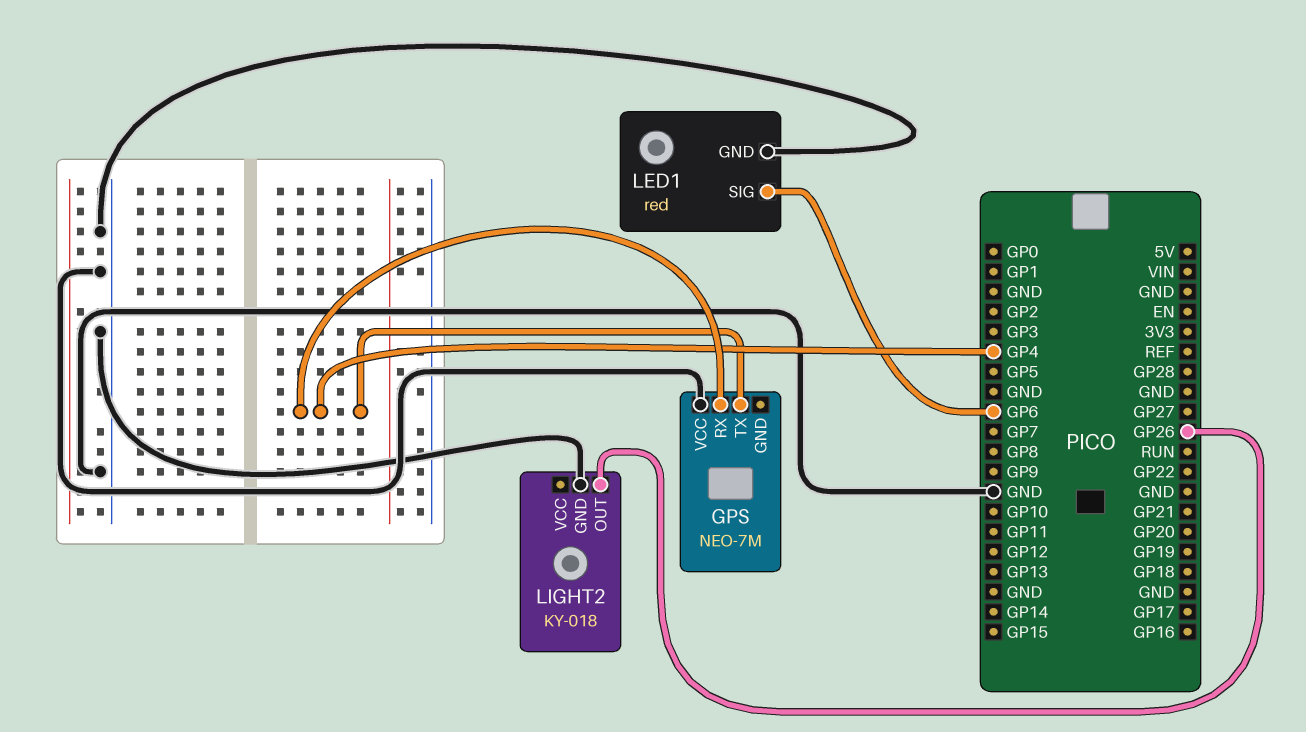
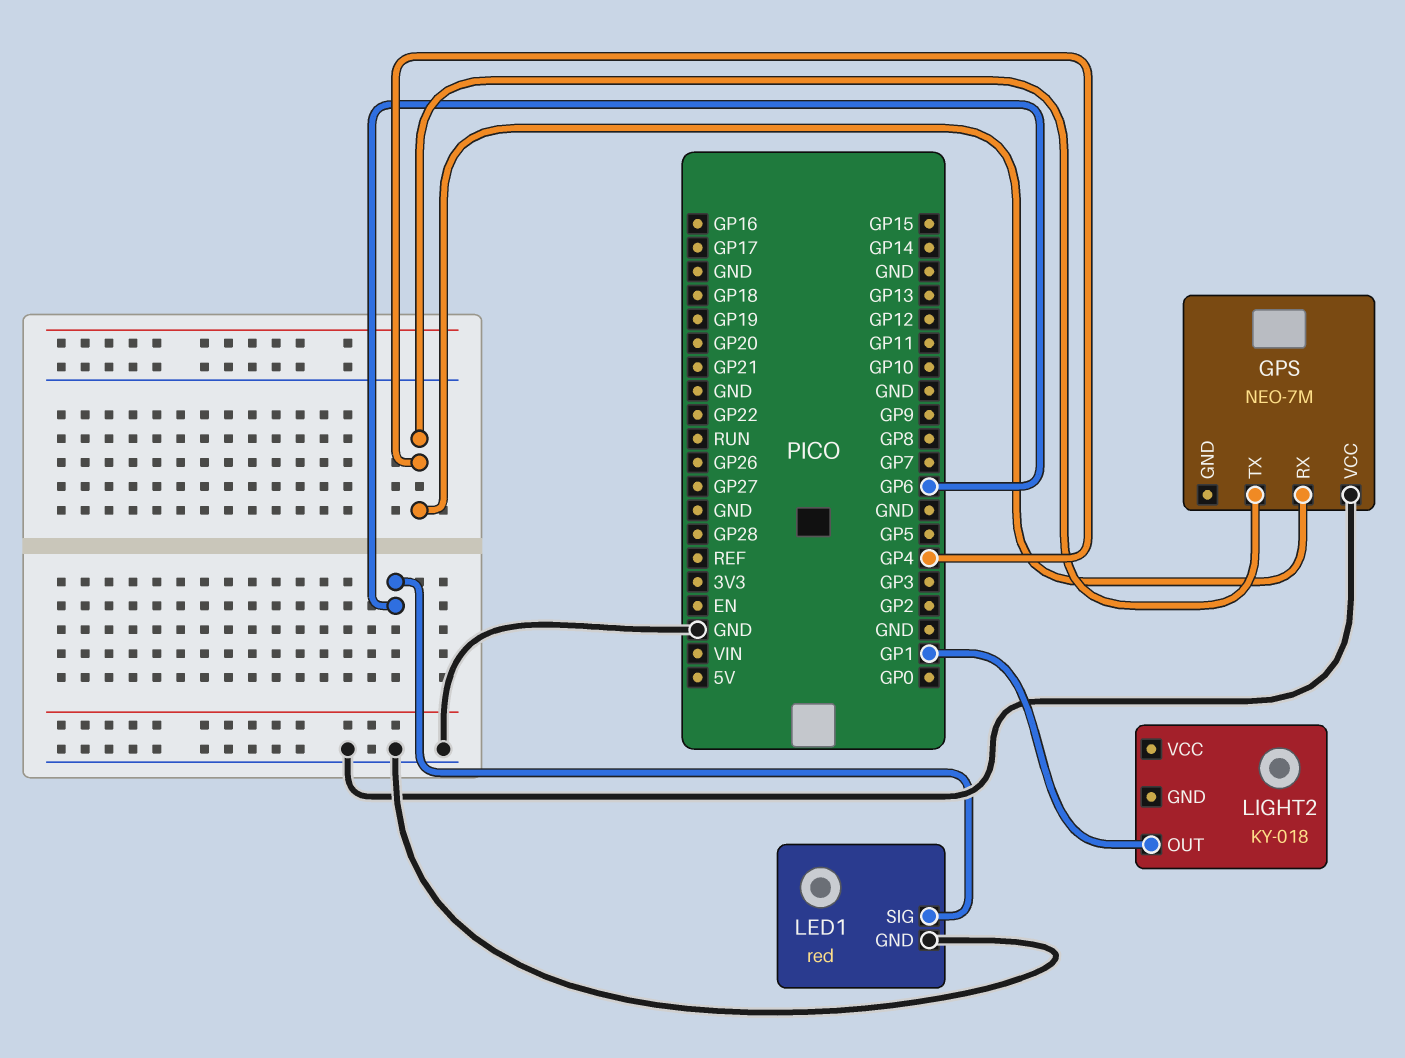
LIGHT2 pin GND: GND -> none
LIGHT2 pin OUT: GP26 -> GP1

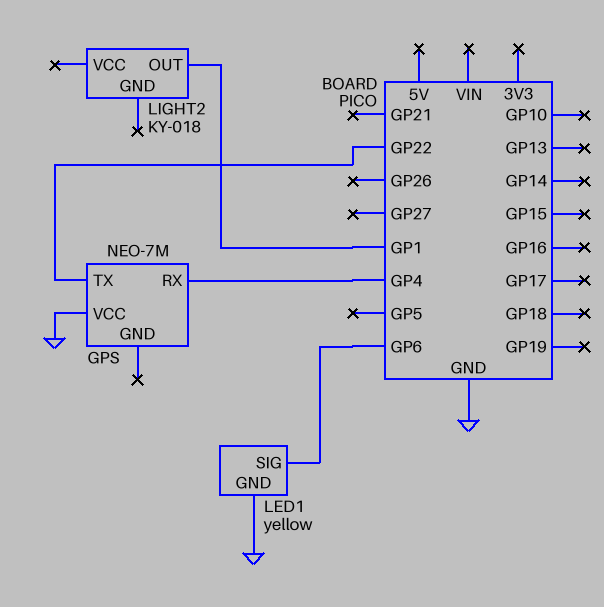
GPS pin TX: GP4 -> GP22
LED1: red -> yellow

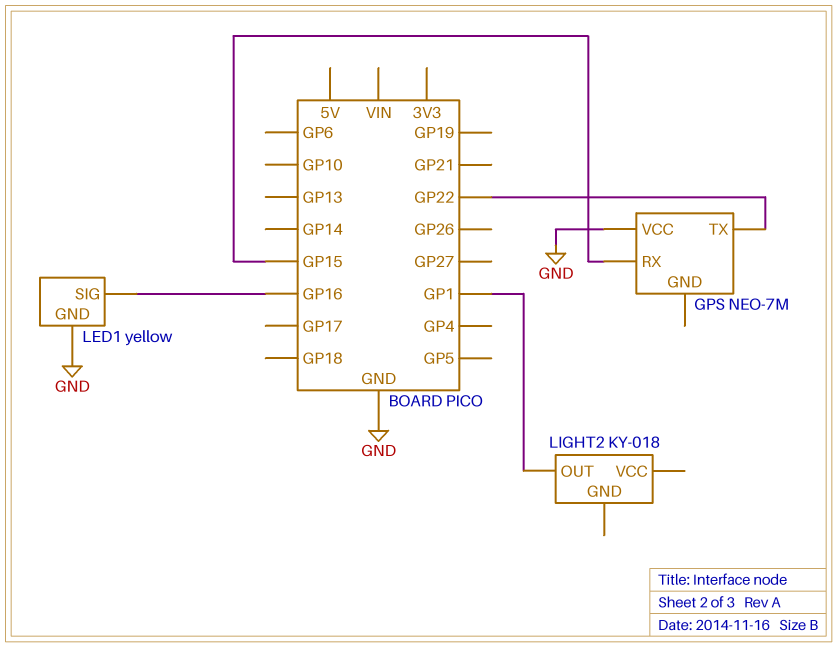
GPS pin RX: GP4 -> GP15
LED1 pin SIG: GP6 -> GP16

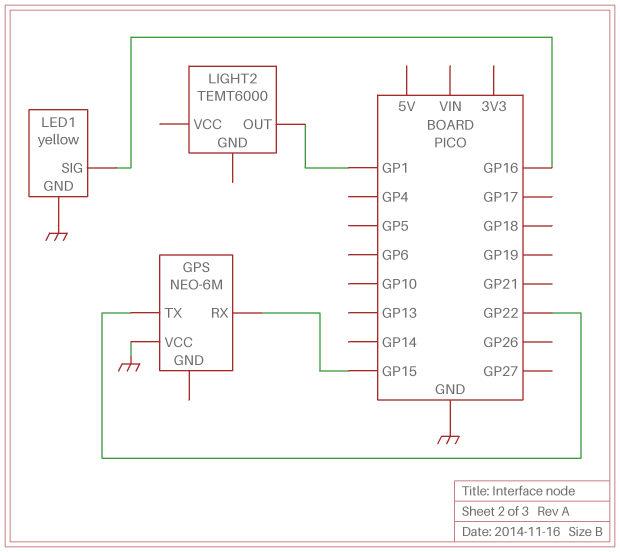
GPS: NEO-7M -> NEO-6M
LIGHT2: KY-018 -> TEMT6000

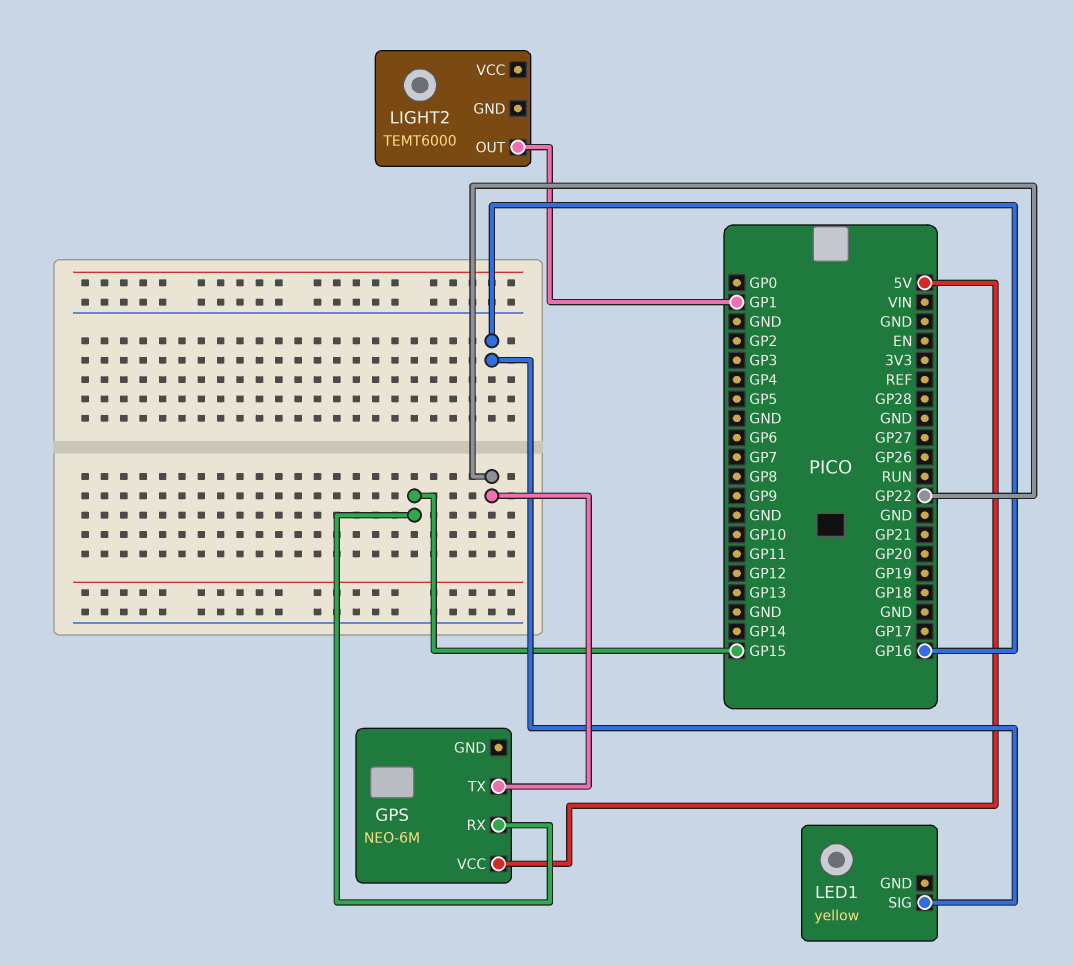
GPS pin VCC: GND -> 5V
LED1 pin GND: GND -> none

